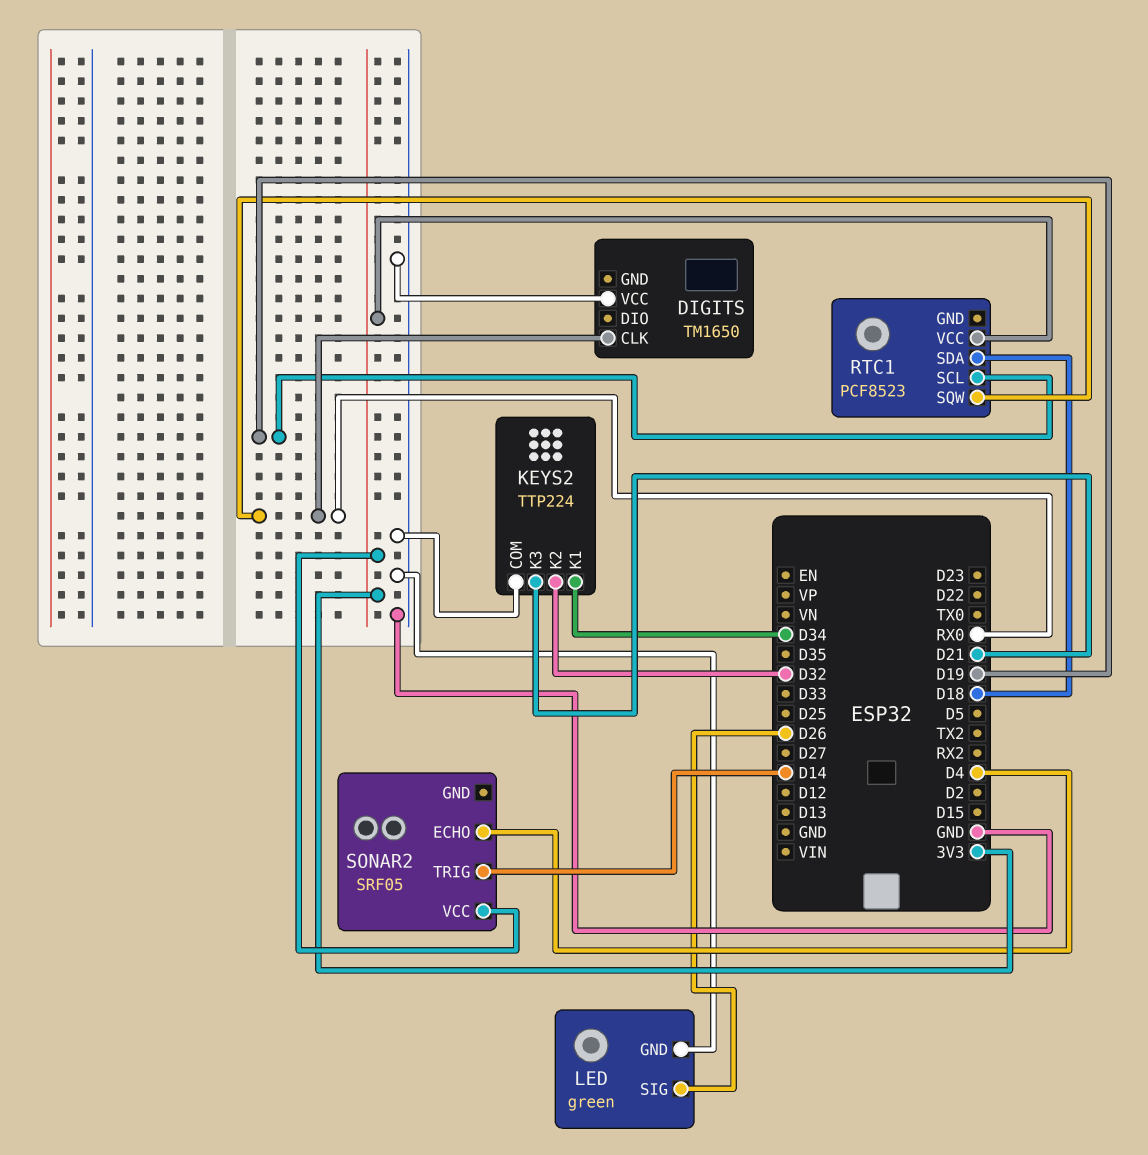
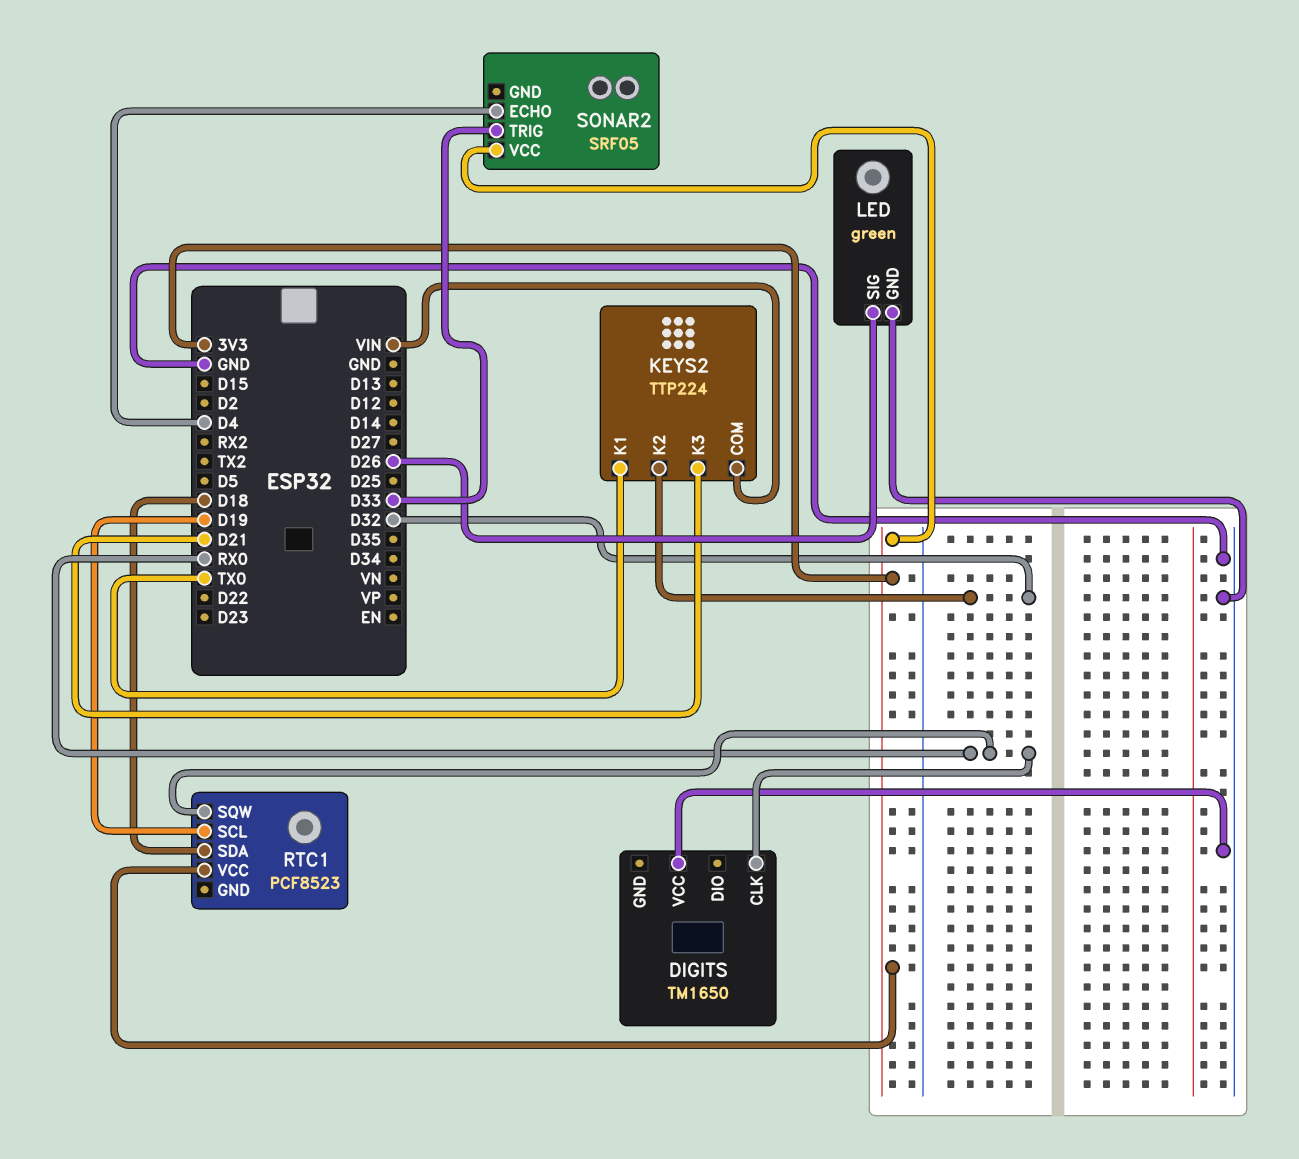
KEYS2 pin COM: GND -> VIN
KEYS2 pin K1: D34 -> TX0
SONAR2 pin TRIG: D14 -> D33

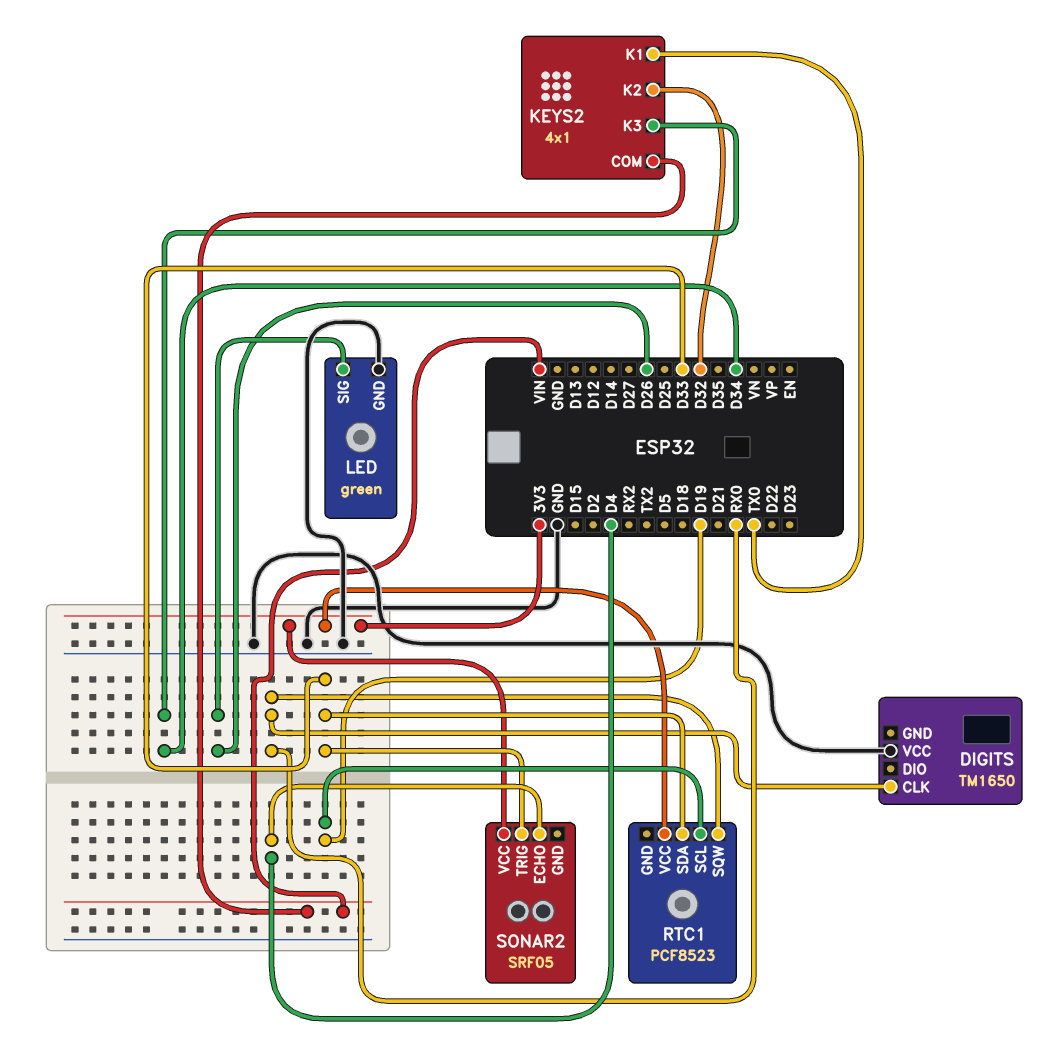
KEYS2: TTP224 -> 4x1
KEYS2 pin K3: D21 -> D34
RTC1 pin SDA: D18 -> D33

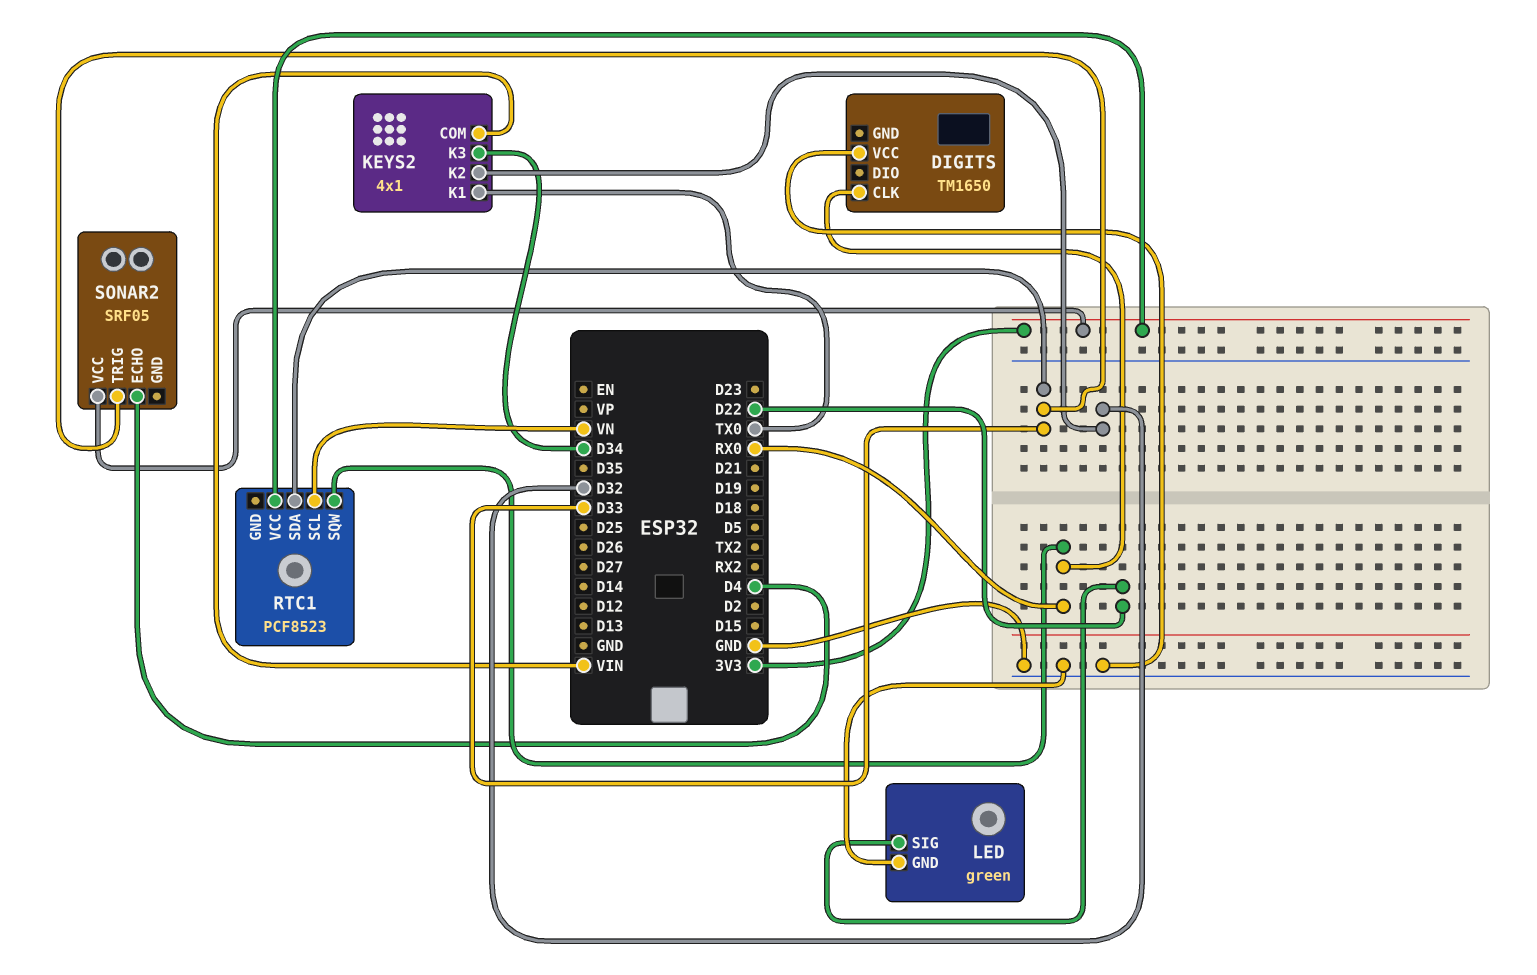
LED pin SIG: D26 -> D22
RTC1 pin SCL: D19 -> VN

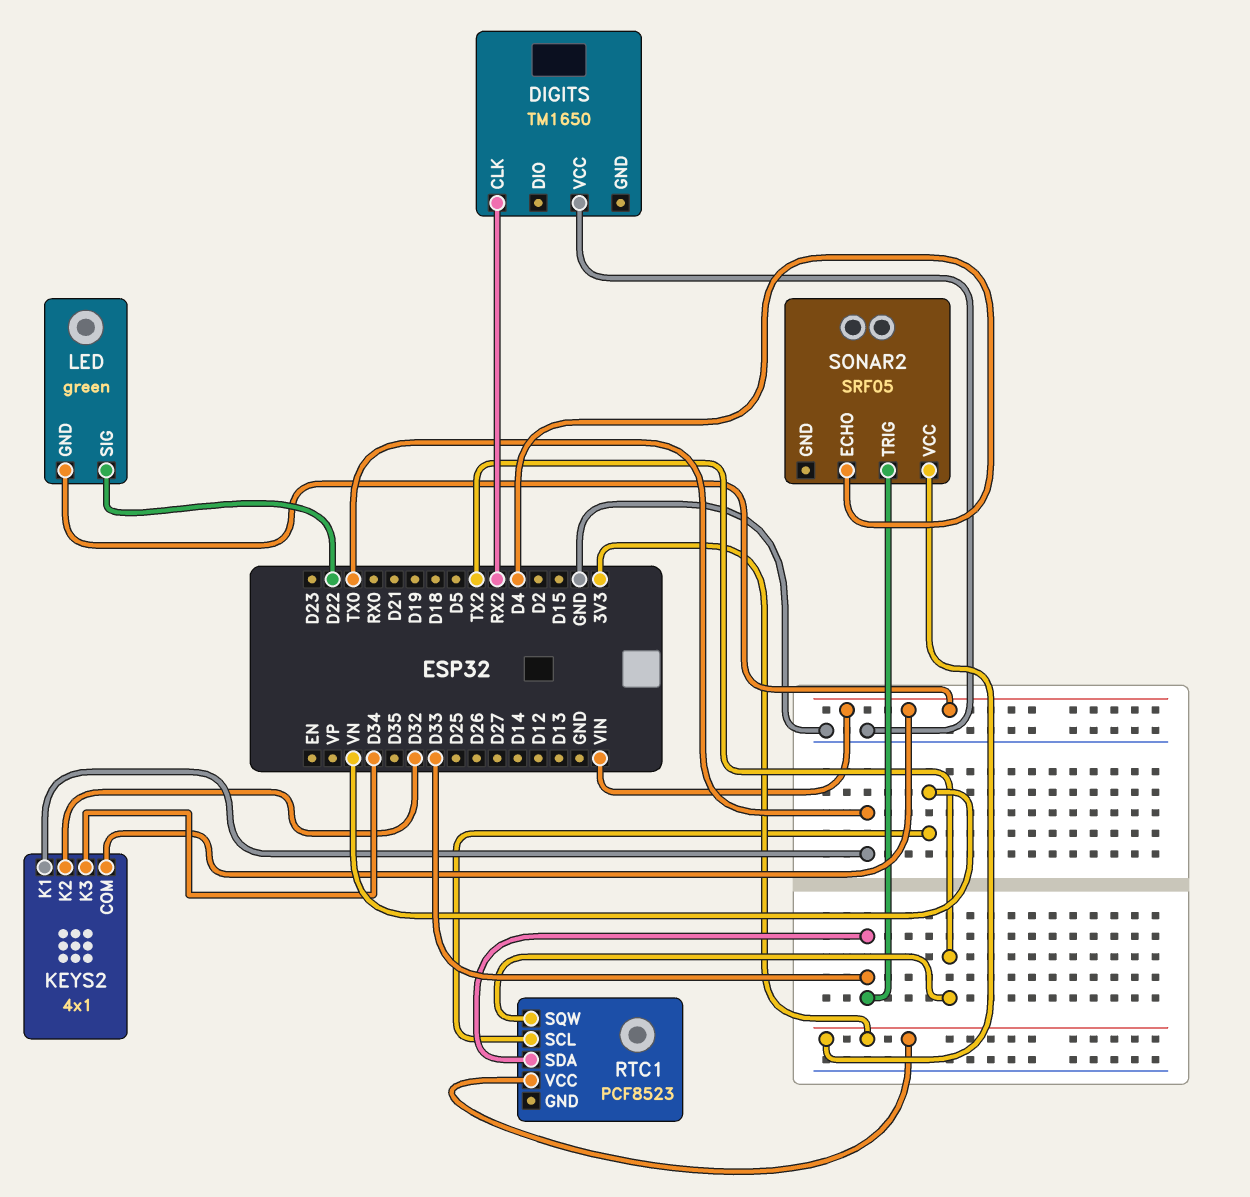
DIGITS pin CLK: RX0 -> RX2
LED pin GND: GND -> VIN
RTC1 pin SQW: RX0 -> TX2

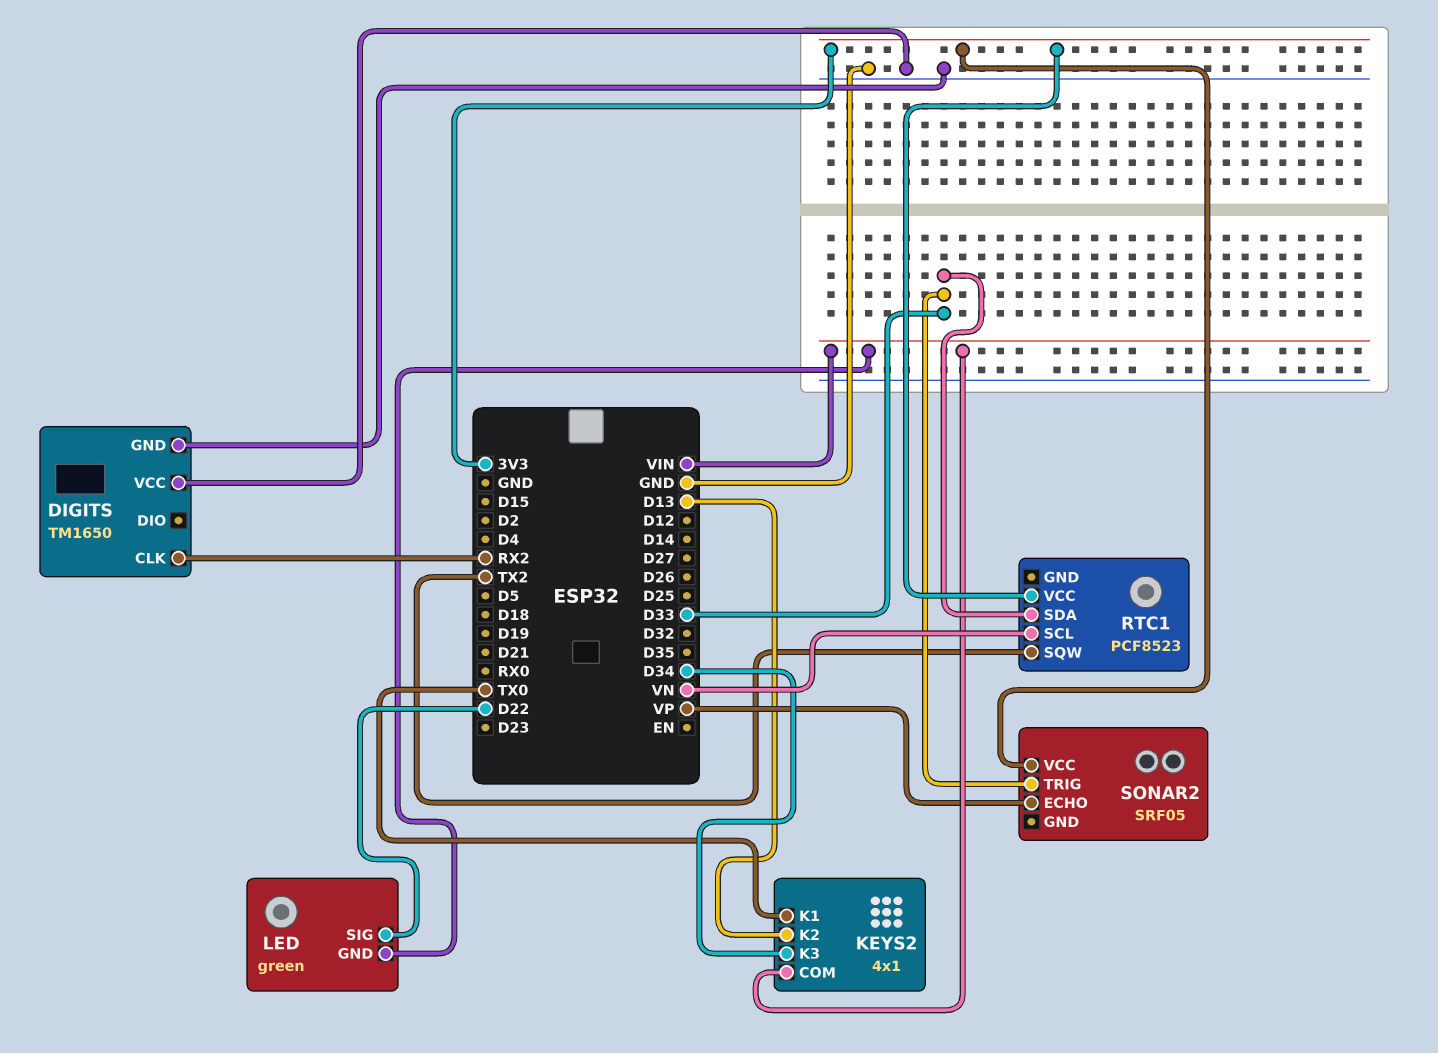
DIGITS pin GND: none -> GND
KEYS2 pin K2: D32 -> D13
SONAR2 pin ECHO: D4 -> VP

